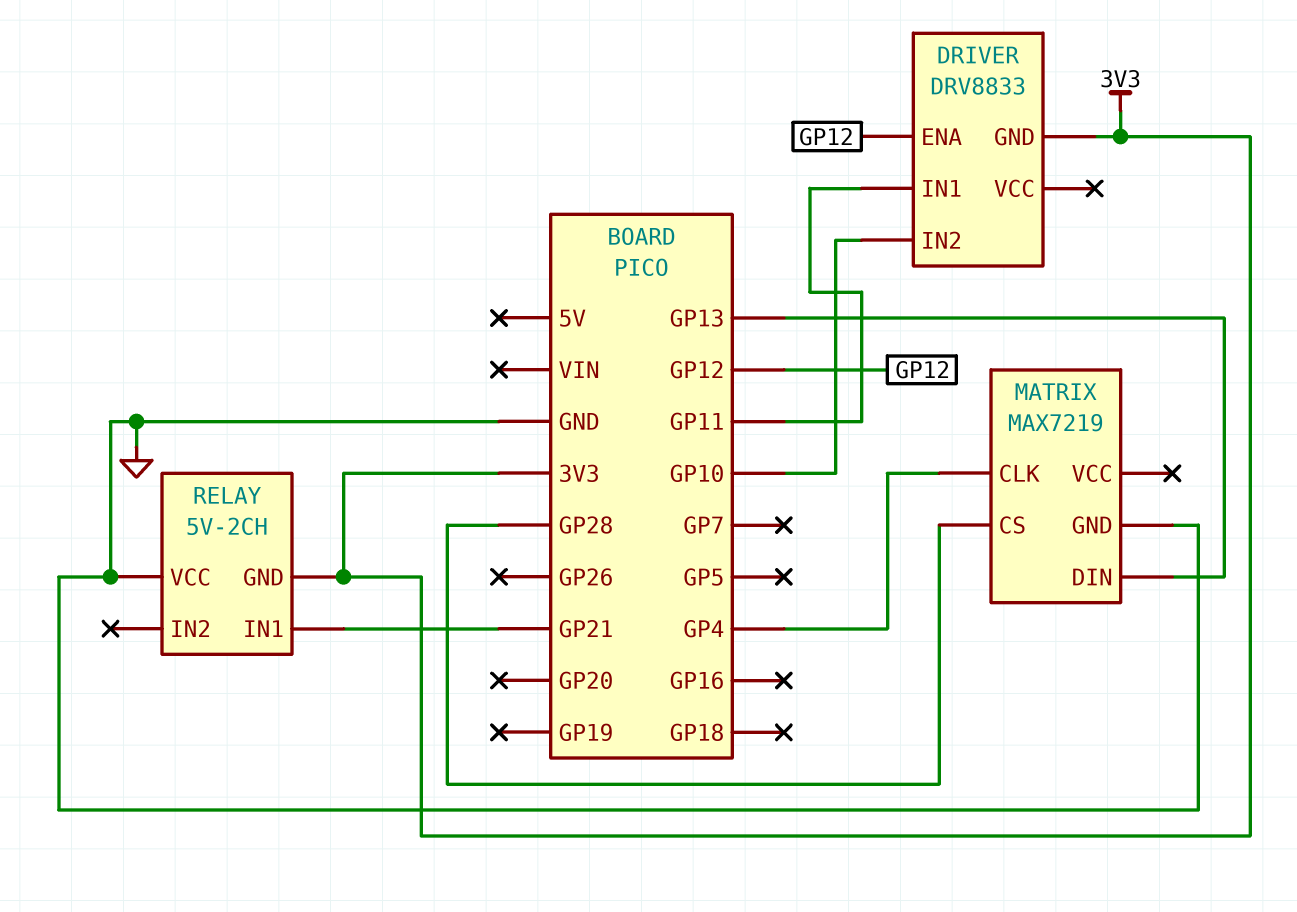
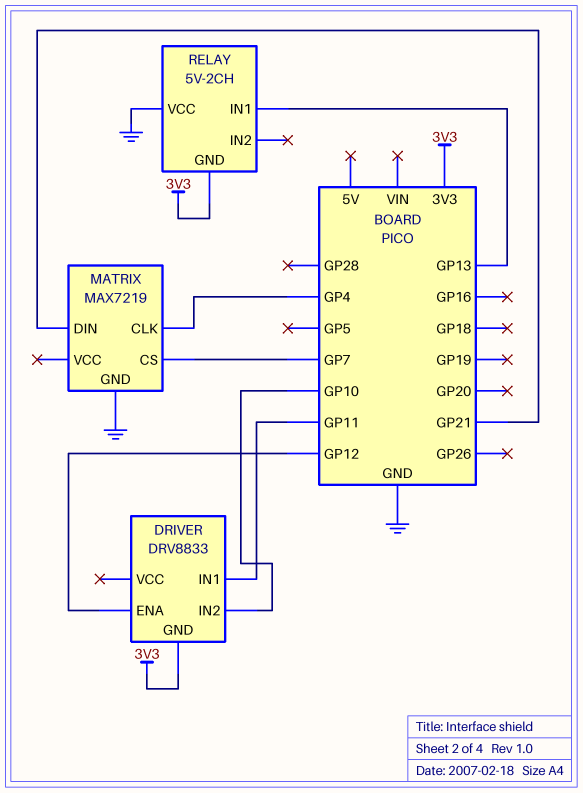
MATRIX pin CS: GP28 -> GP7
MATRIX pin DIN: GP13 -> GP21
RELAY pin IN1: GP21 -> GP13

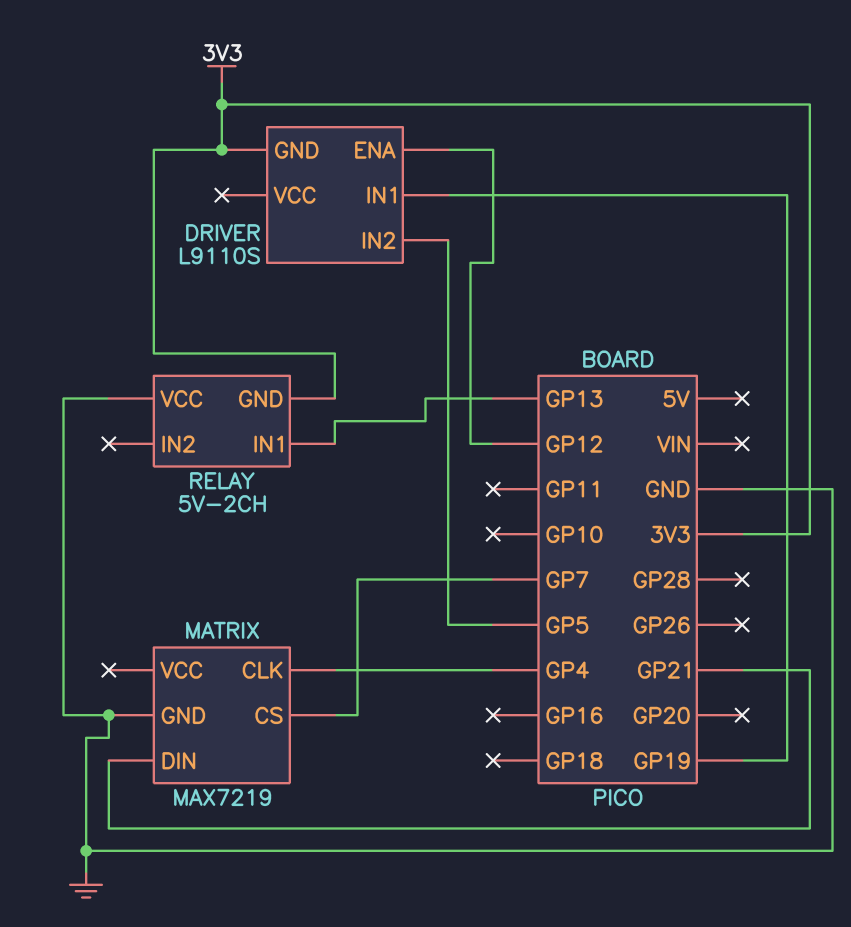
DRIVER: DRV8833 -> L9110S
DRIVER pin IN1: GP11 -> GP19
DRIVER pin IN2: GP10 -> GP5

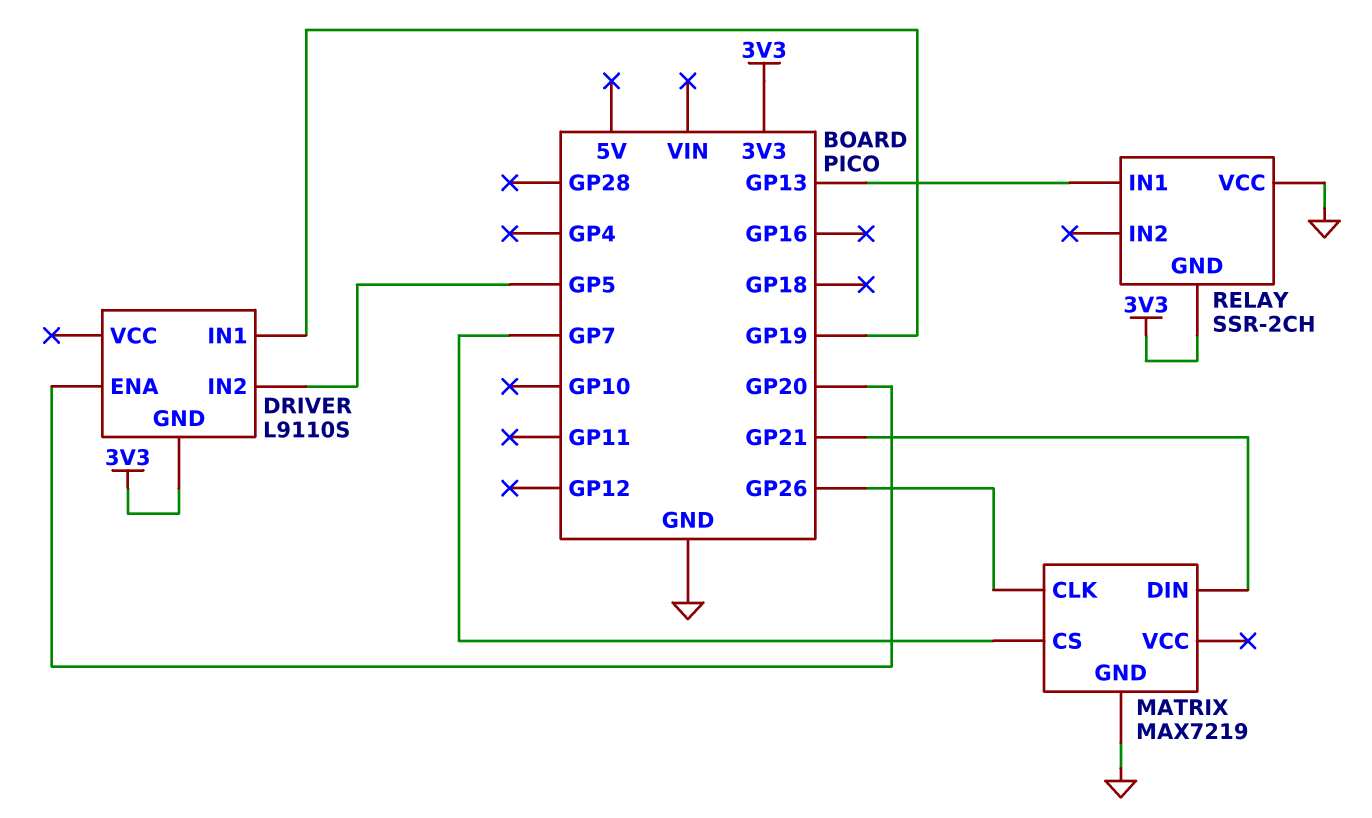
DRIVER pin ENA: GP12 -> GP20
MATRIX pin CLK: GP4 -> GP26
RELAY: 5V-2CH -> SSR-2CH

